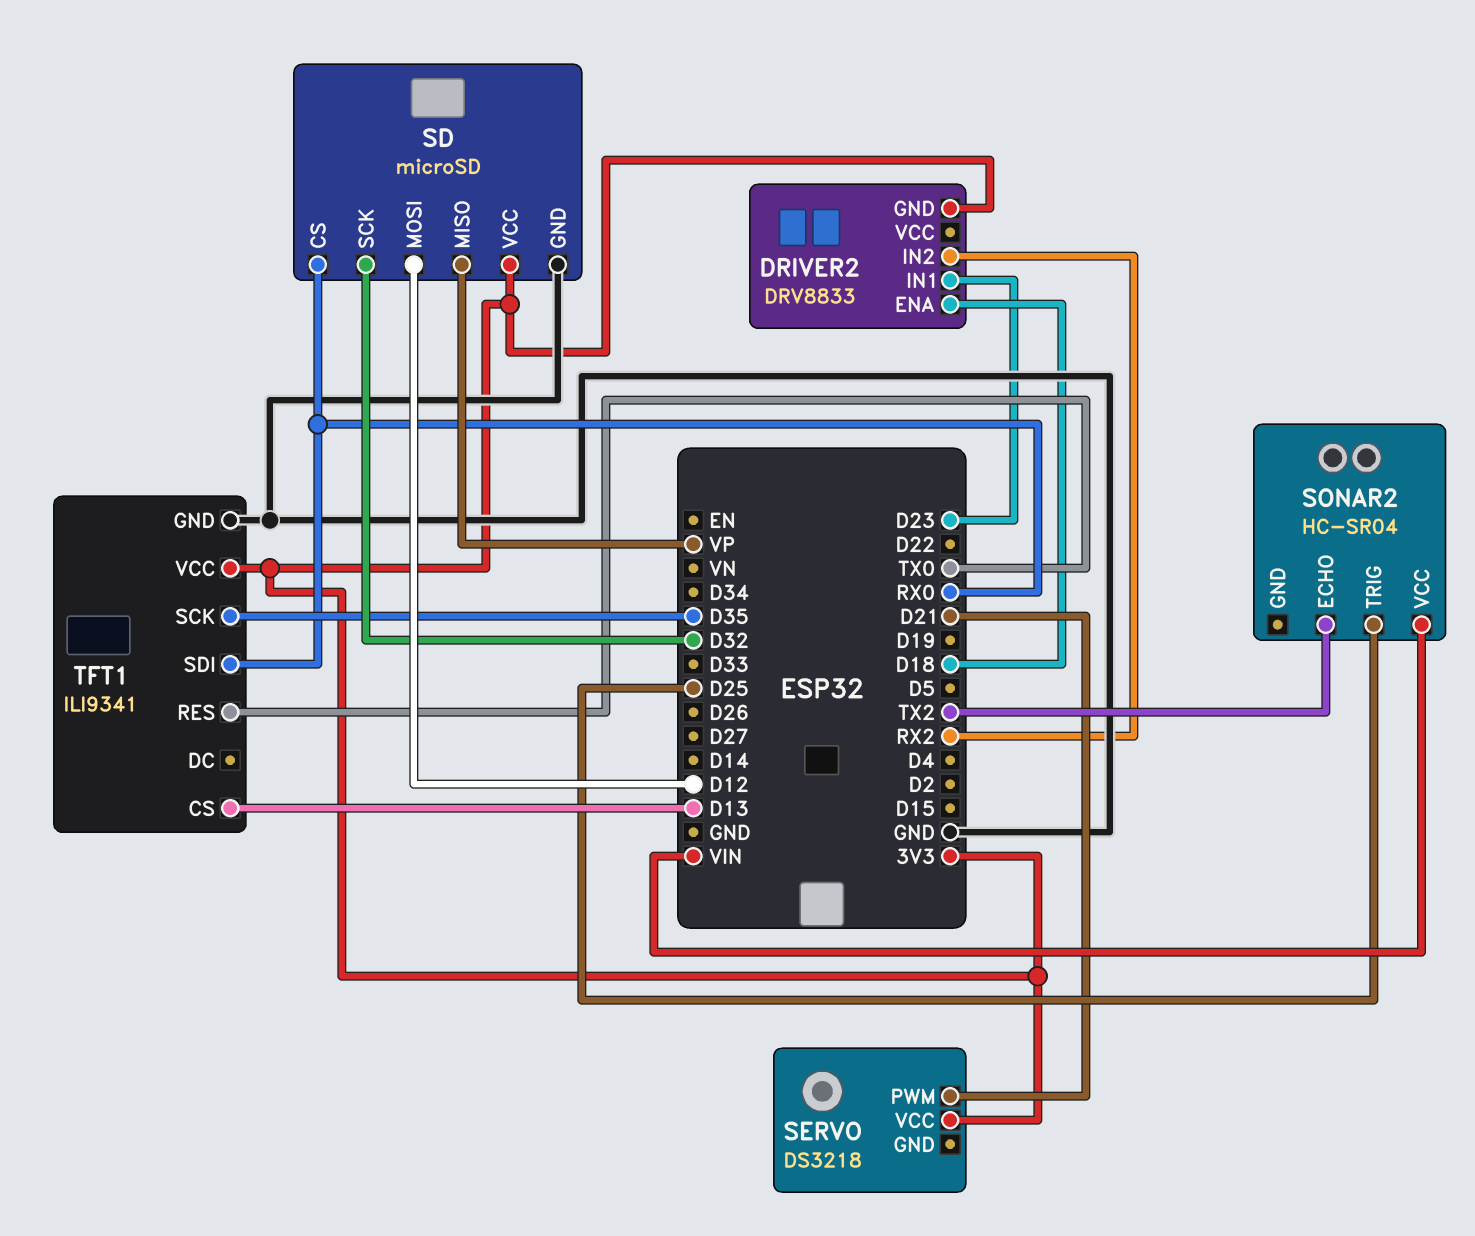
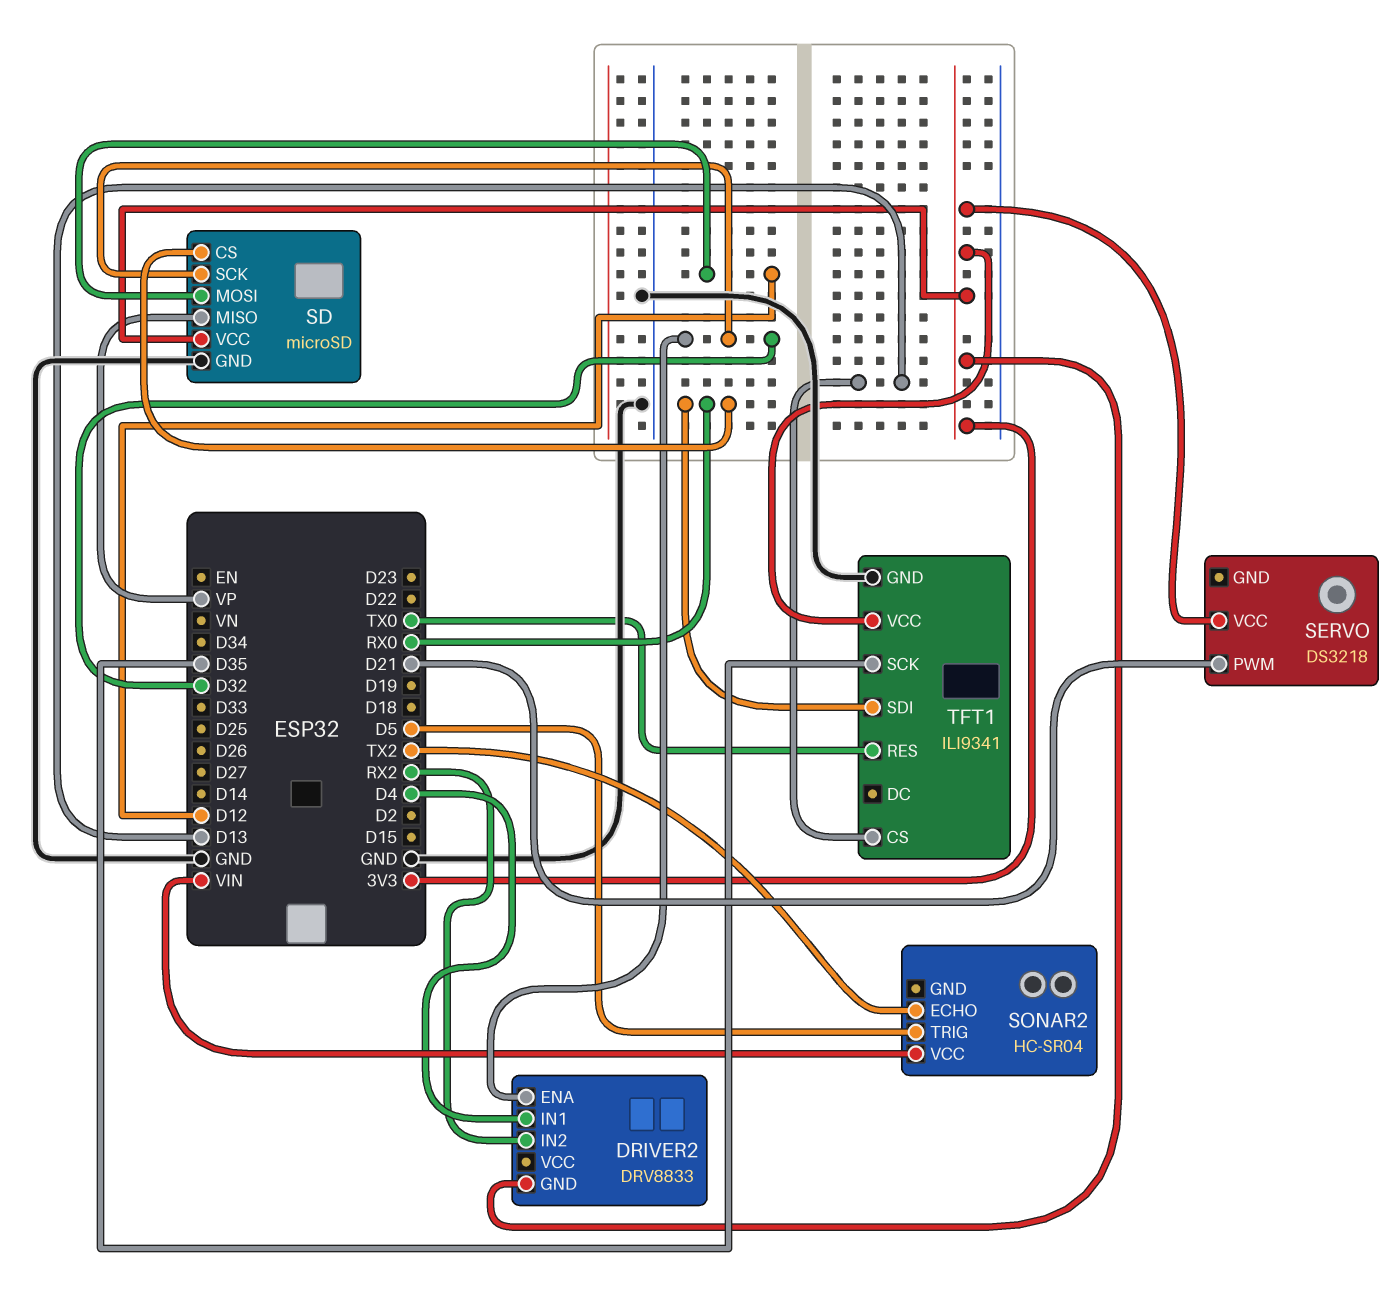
DRIVER2 pin ENA: D18 -> D32
DRIVER2 pin IN1: D23 -> D4
SONAR2 pin TRIG: D25 -> D5

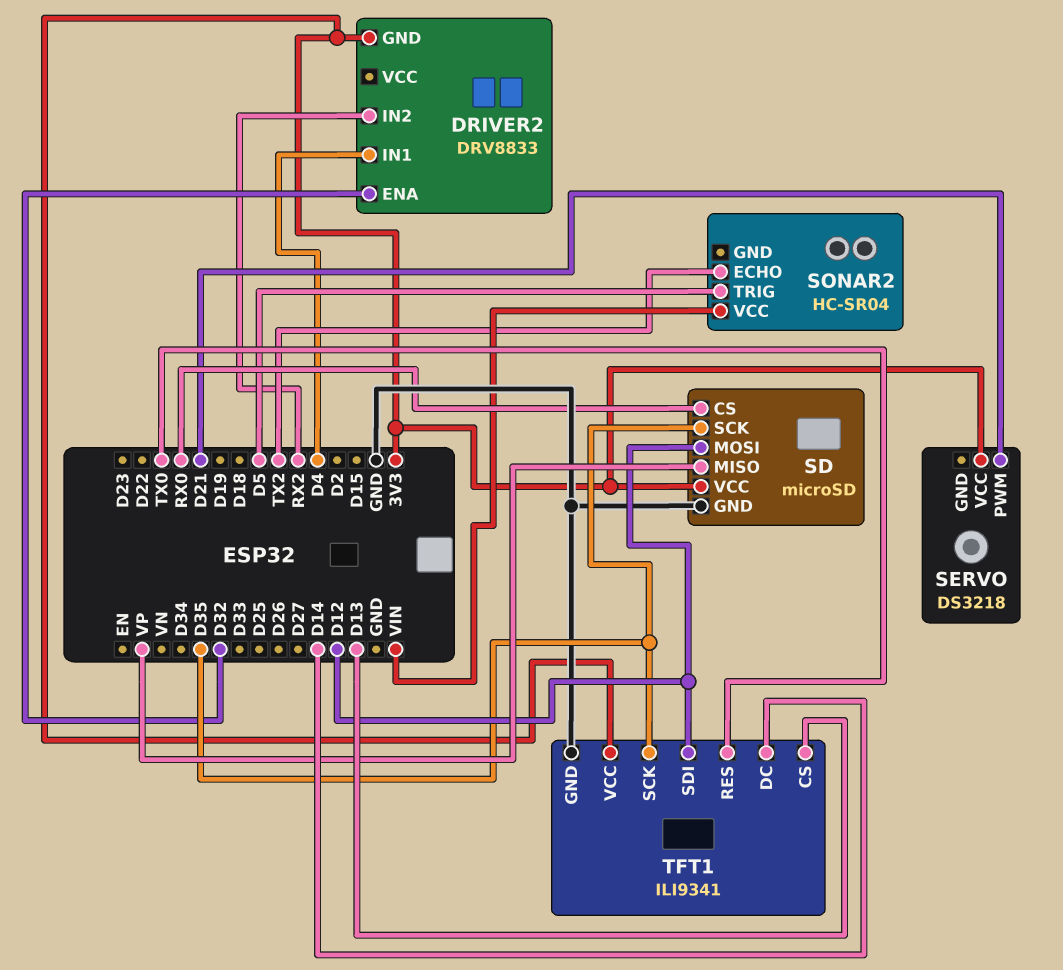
SD pin SCK: D32 -> D35
TFT1 pin DC: none -> D14
TFT1 pin SDI: RX0 -> D12

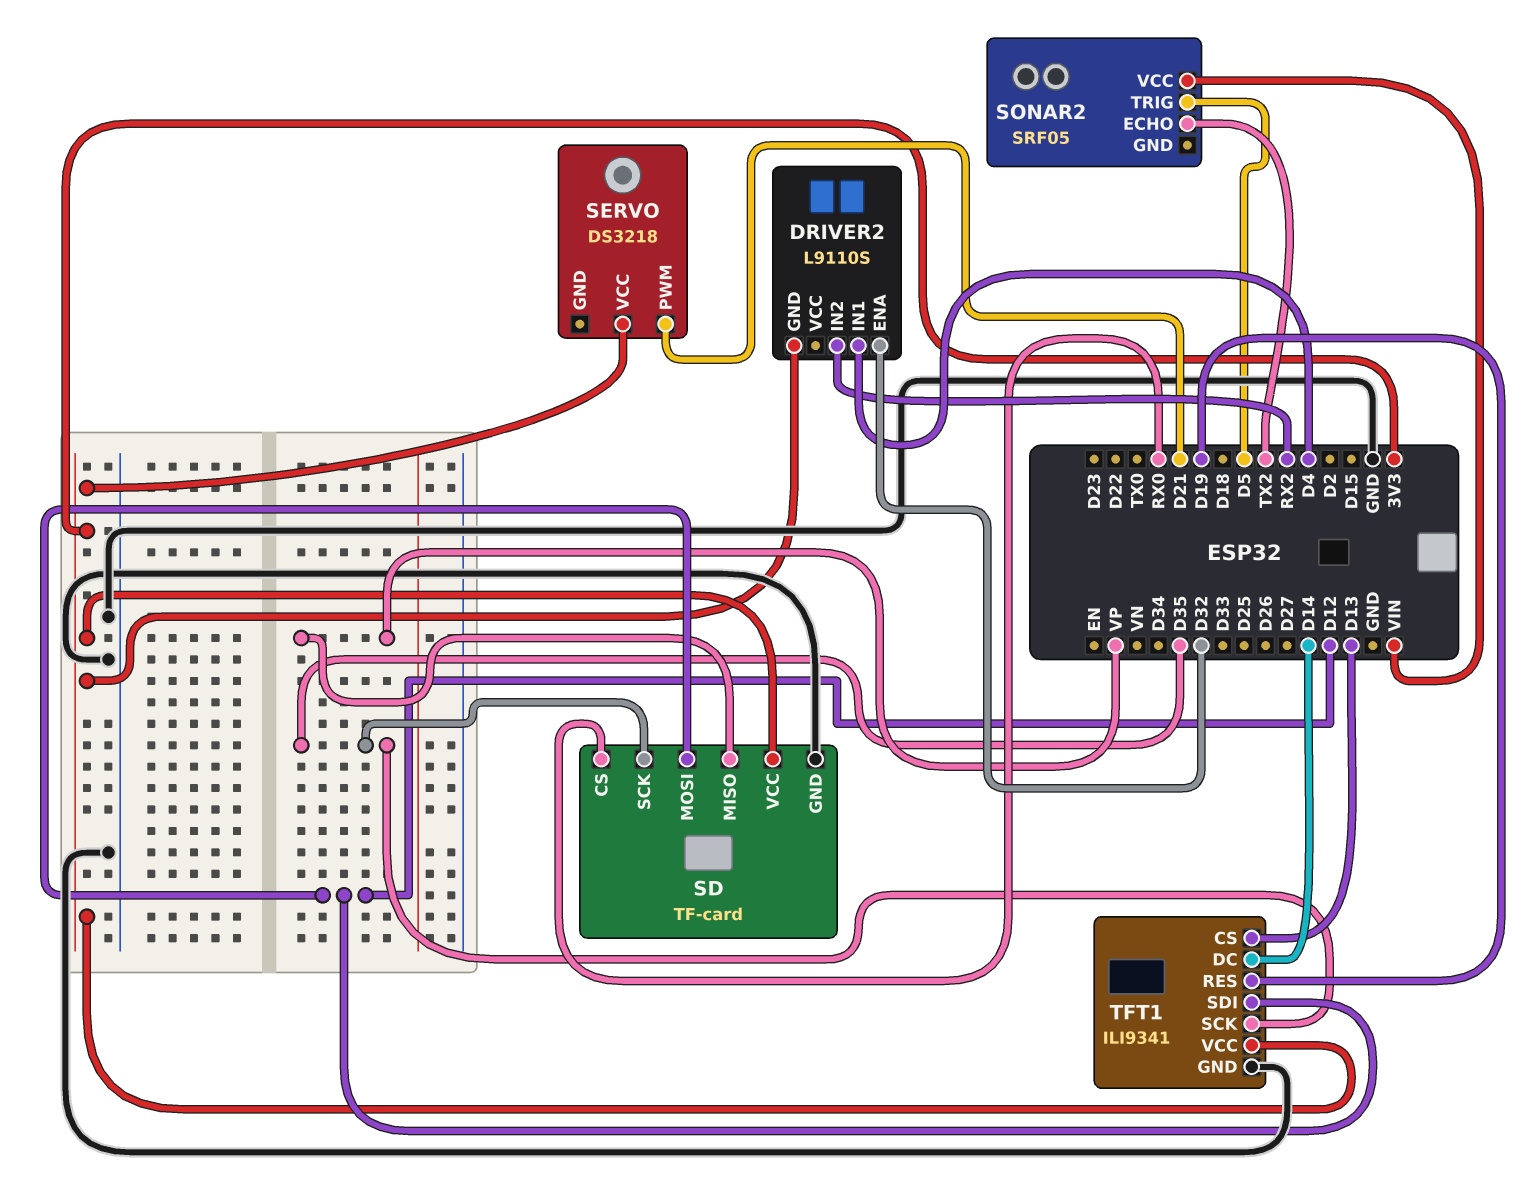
DRIVER2: DRV8833 -> L9110S
SD: microSD -> TF-card
SONAR2: HC-SR04 -> SRF05
TFT1 pin RES: TX0 -> D19

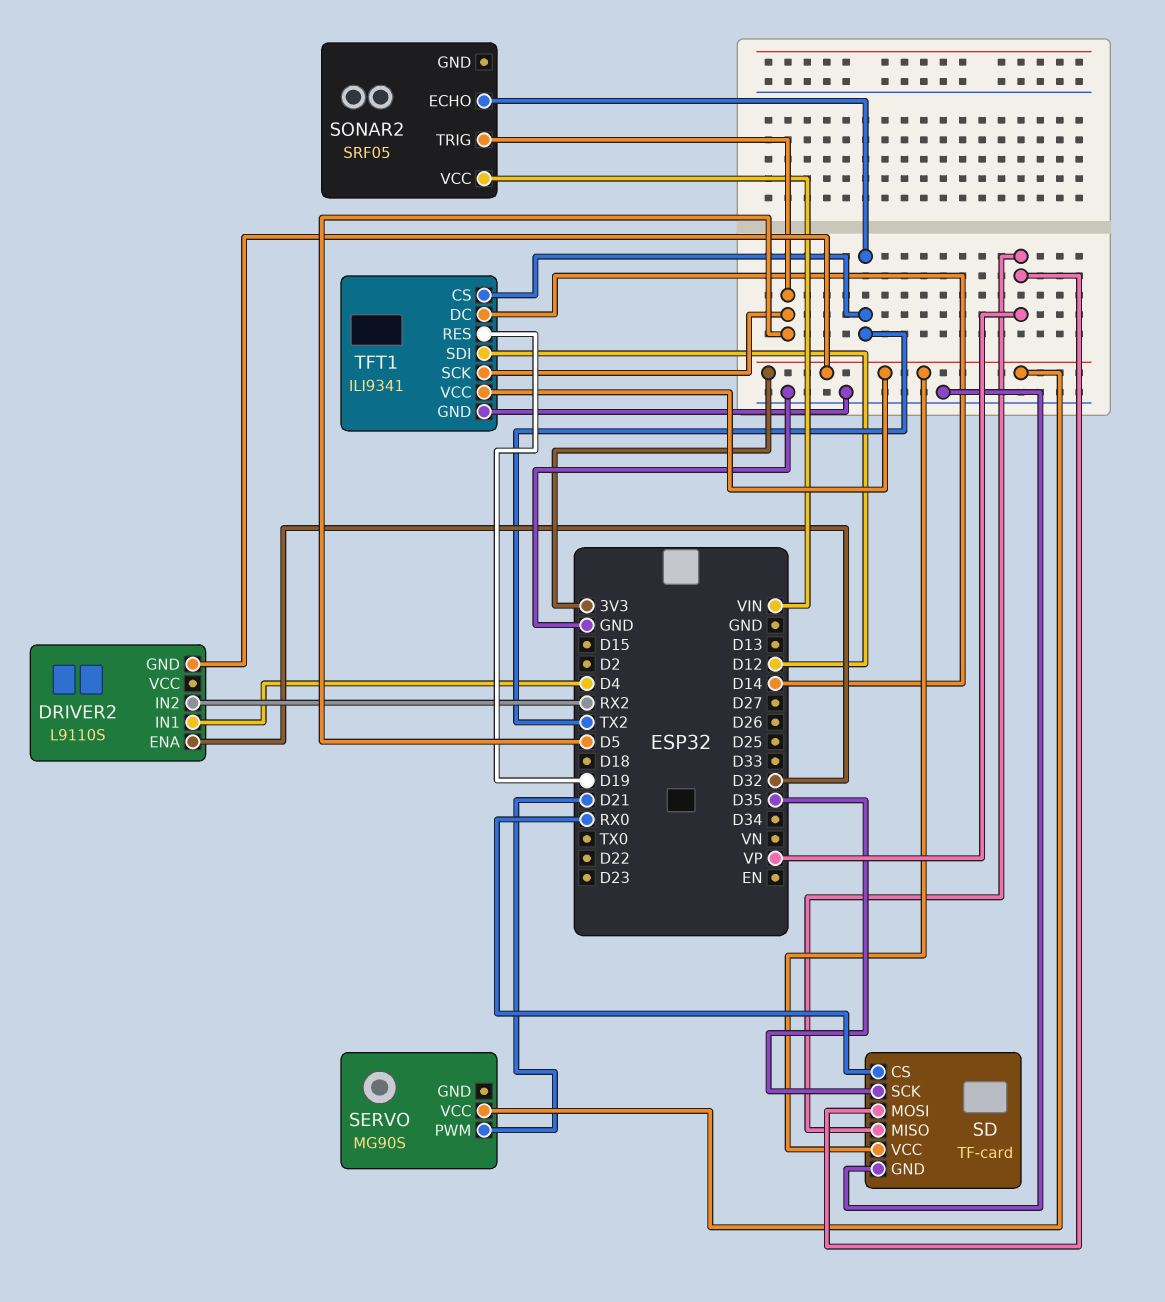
SD pin MOSI: D12 -> VP
SERVO: DS3218 -> MG90S
TFT1 pin CS: D13 -> TX2
TFT1 pin SCK: D35 -> D5

